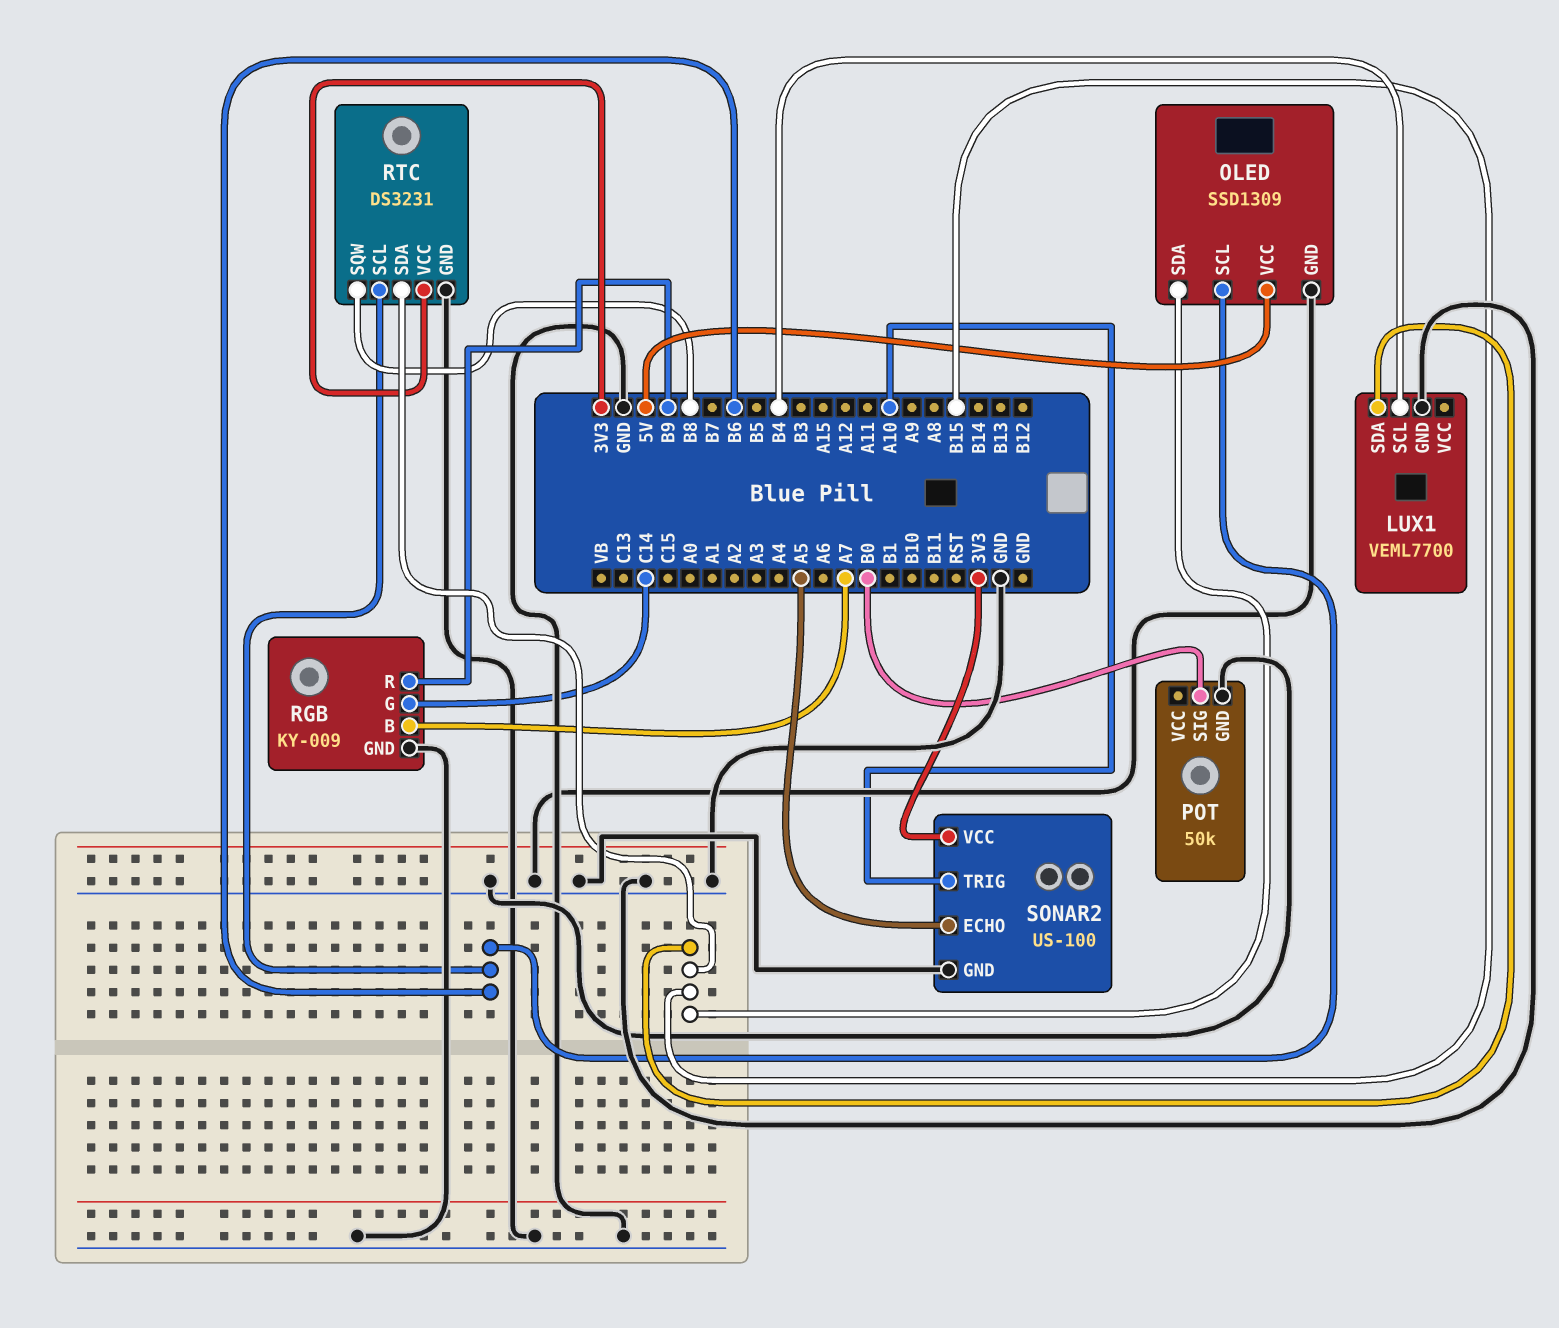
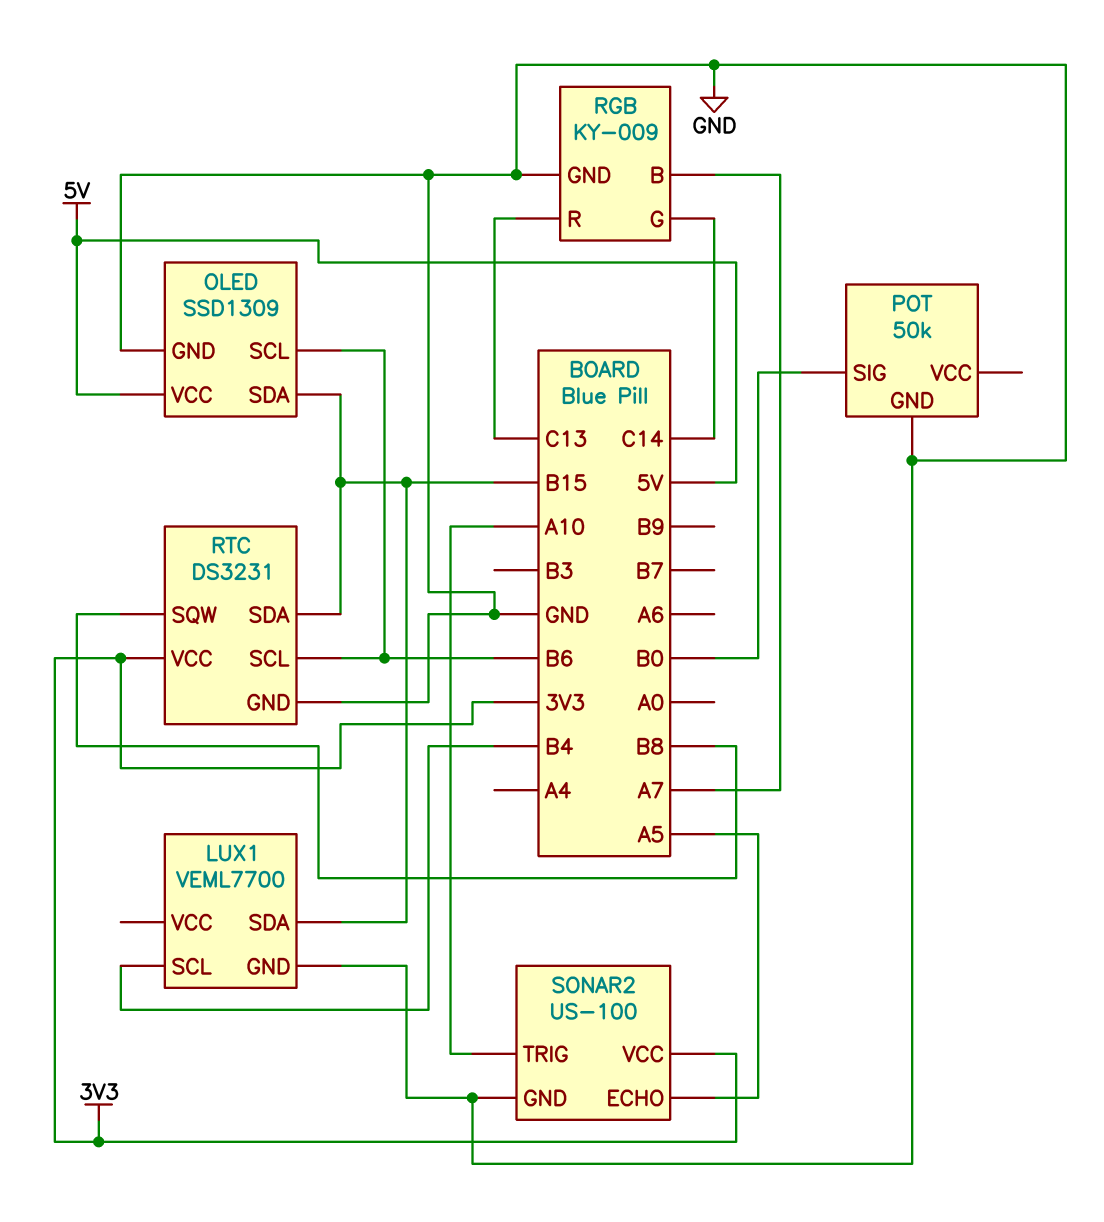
RGB pin R: B9 -> C13

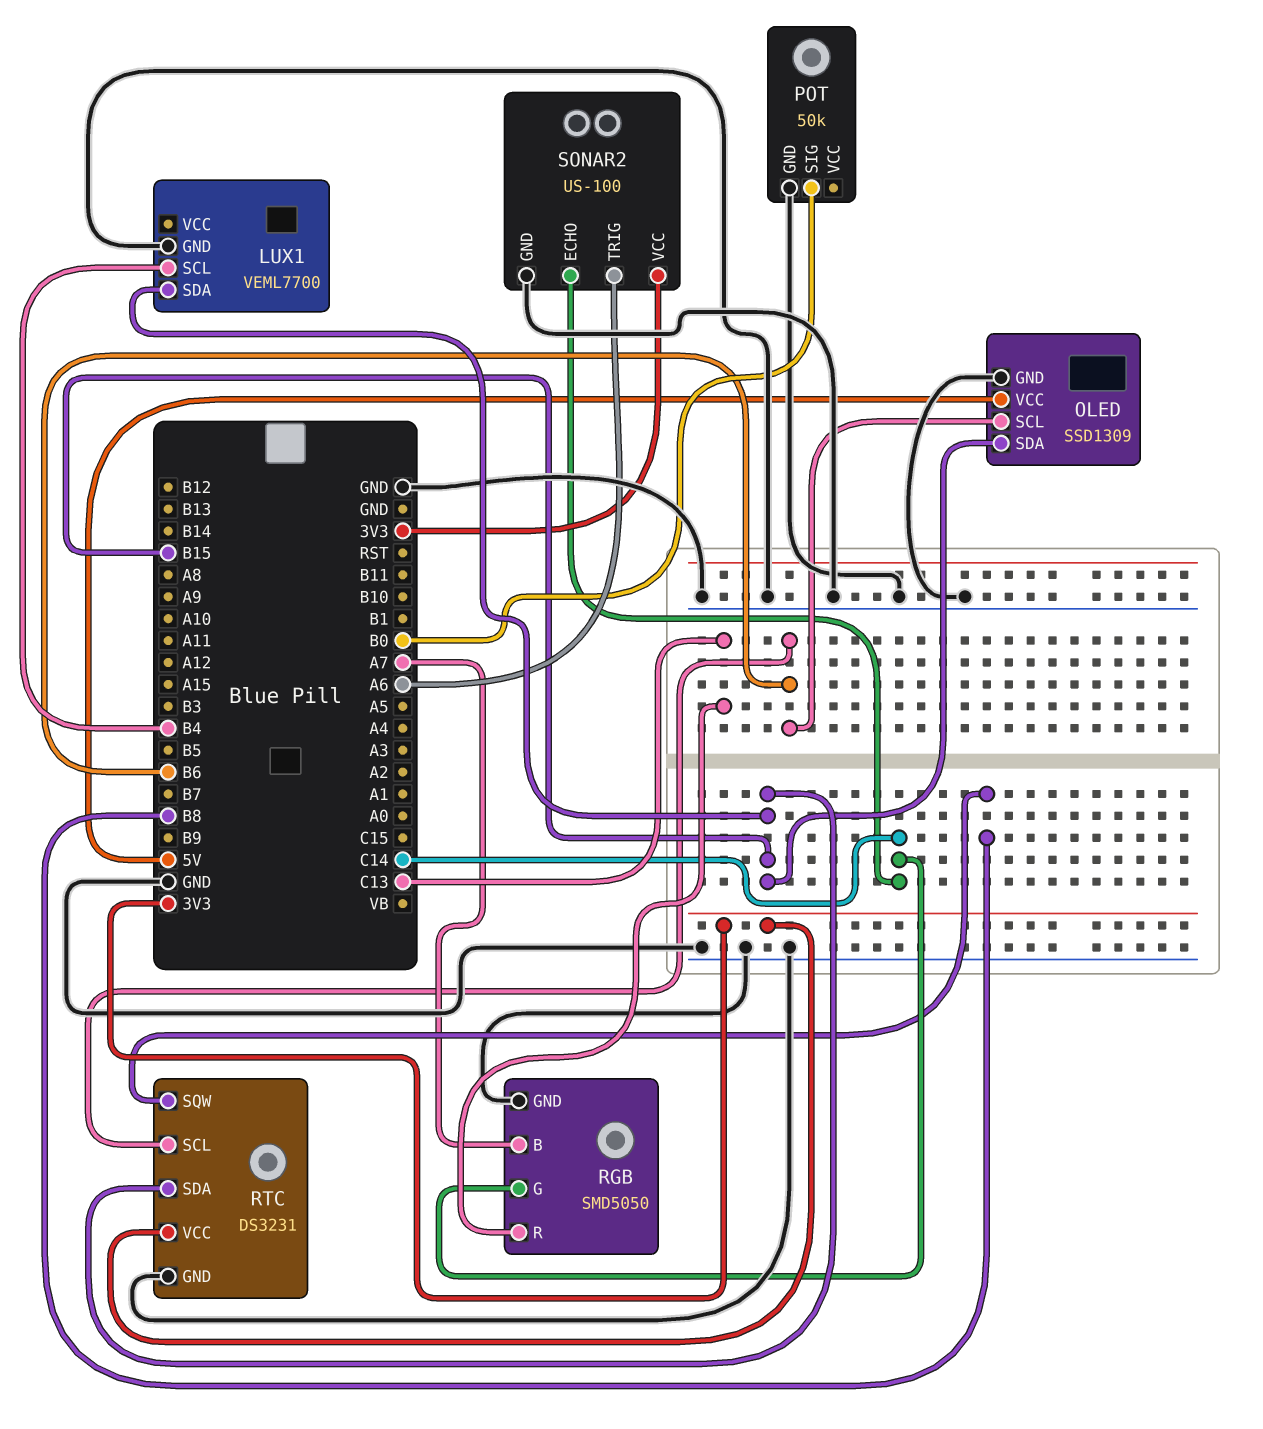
RGB: KY-009 -> SMD5050
SONAR2 pin ECHO: A5 -> C14
SONAR2 pin TRIG: A10 -> A6

